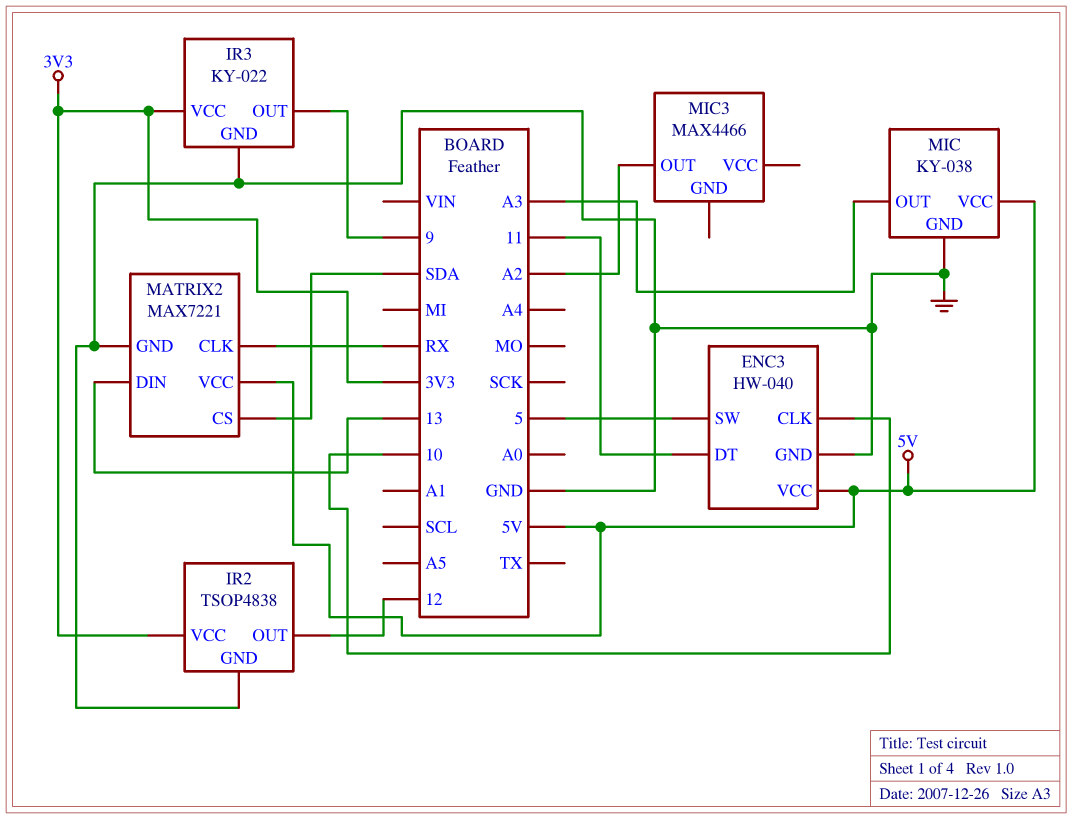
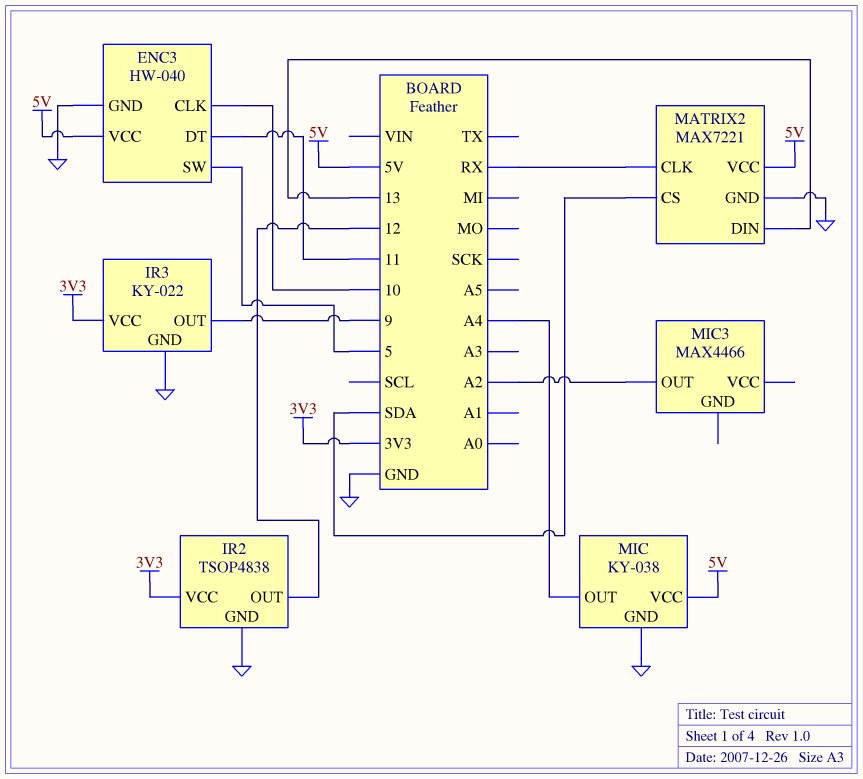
MIC pin OUT: A3 -> A4

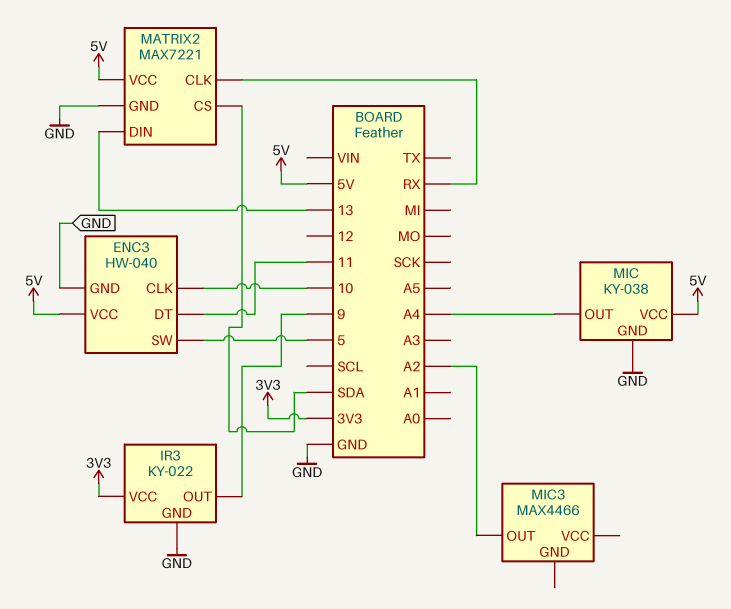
IR2: TSOP4838 -> none
IR2 pin GND: GND -> none
IR2 pin OUT: 12 -> none
IR2 pin VCC: 3V3 -> none

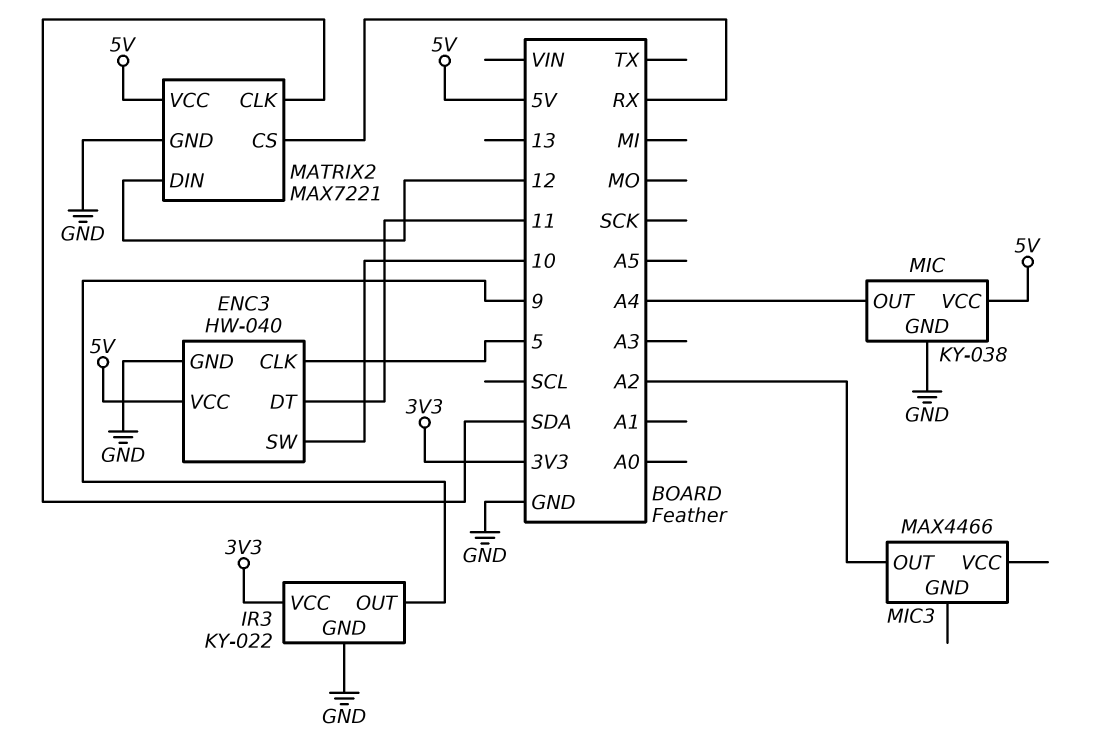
ENC3 pin CLK: 10 -> 5
ENC3 pin SW: 5 -> 10
MATRIX2 pin CLK: RX -> SDA
MATRIX2 pin CS: SDA -> RX
MATRIX2 pin DIN: 13 -> 12

